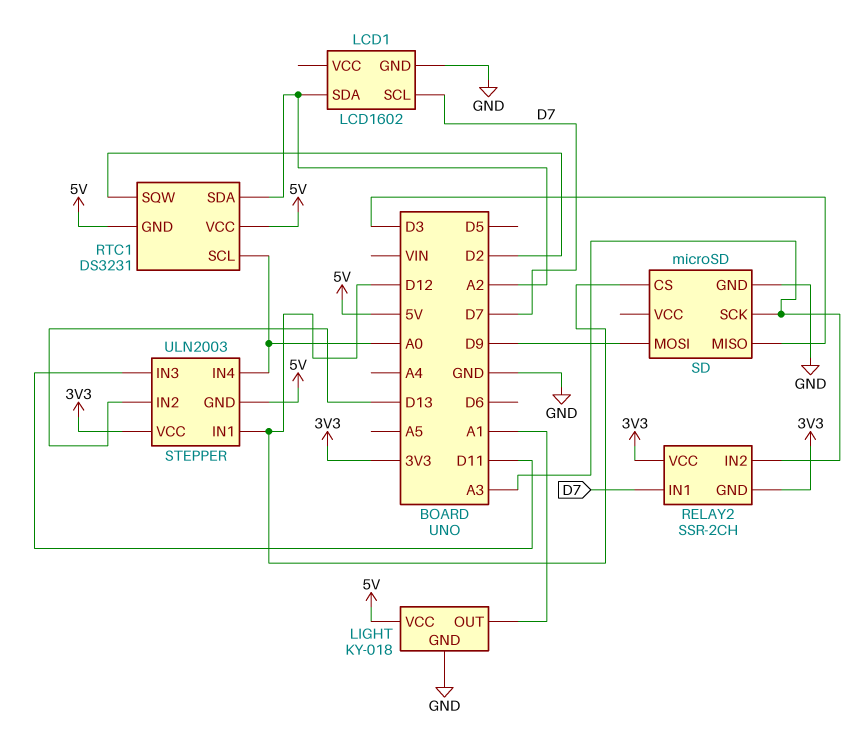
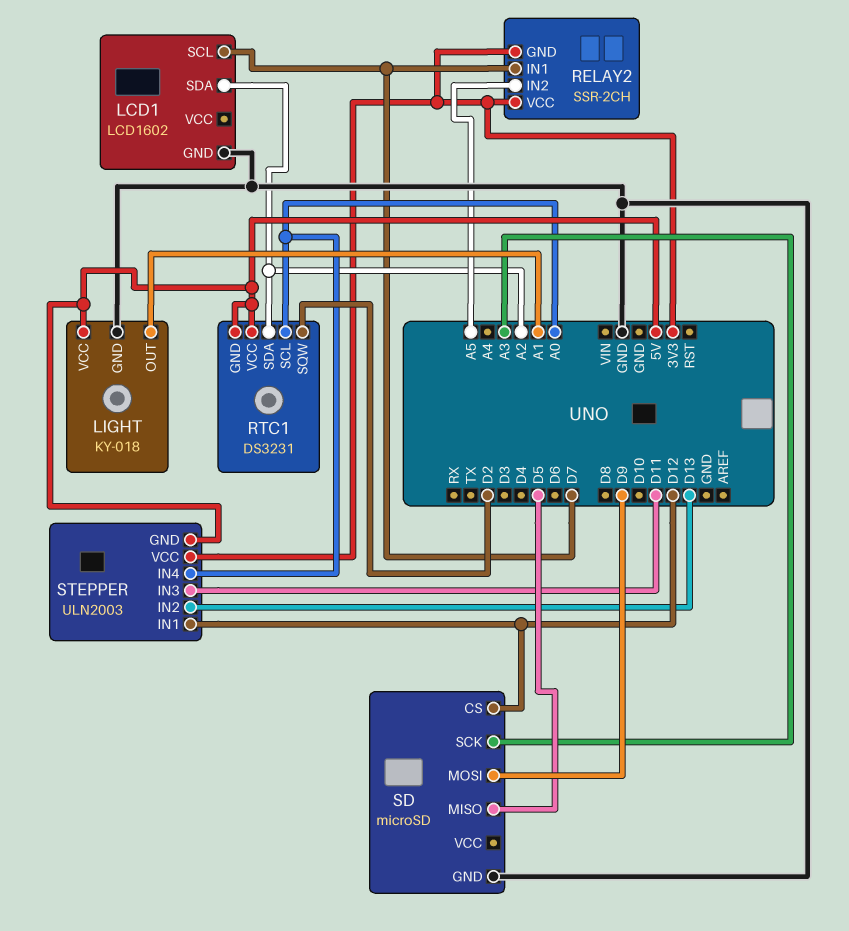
RELAY2 pin IN2: A3 -> A5
SD pin MISO: D3 -> D5

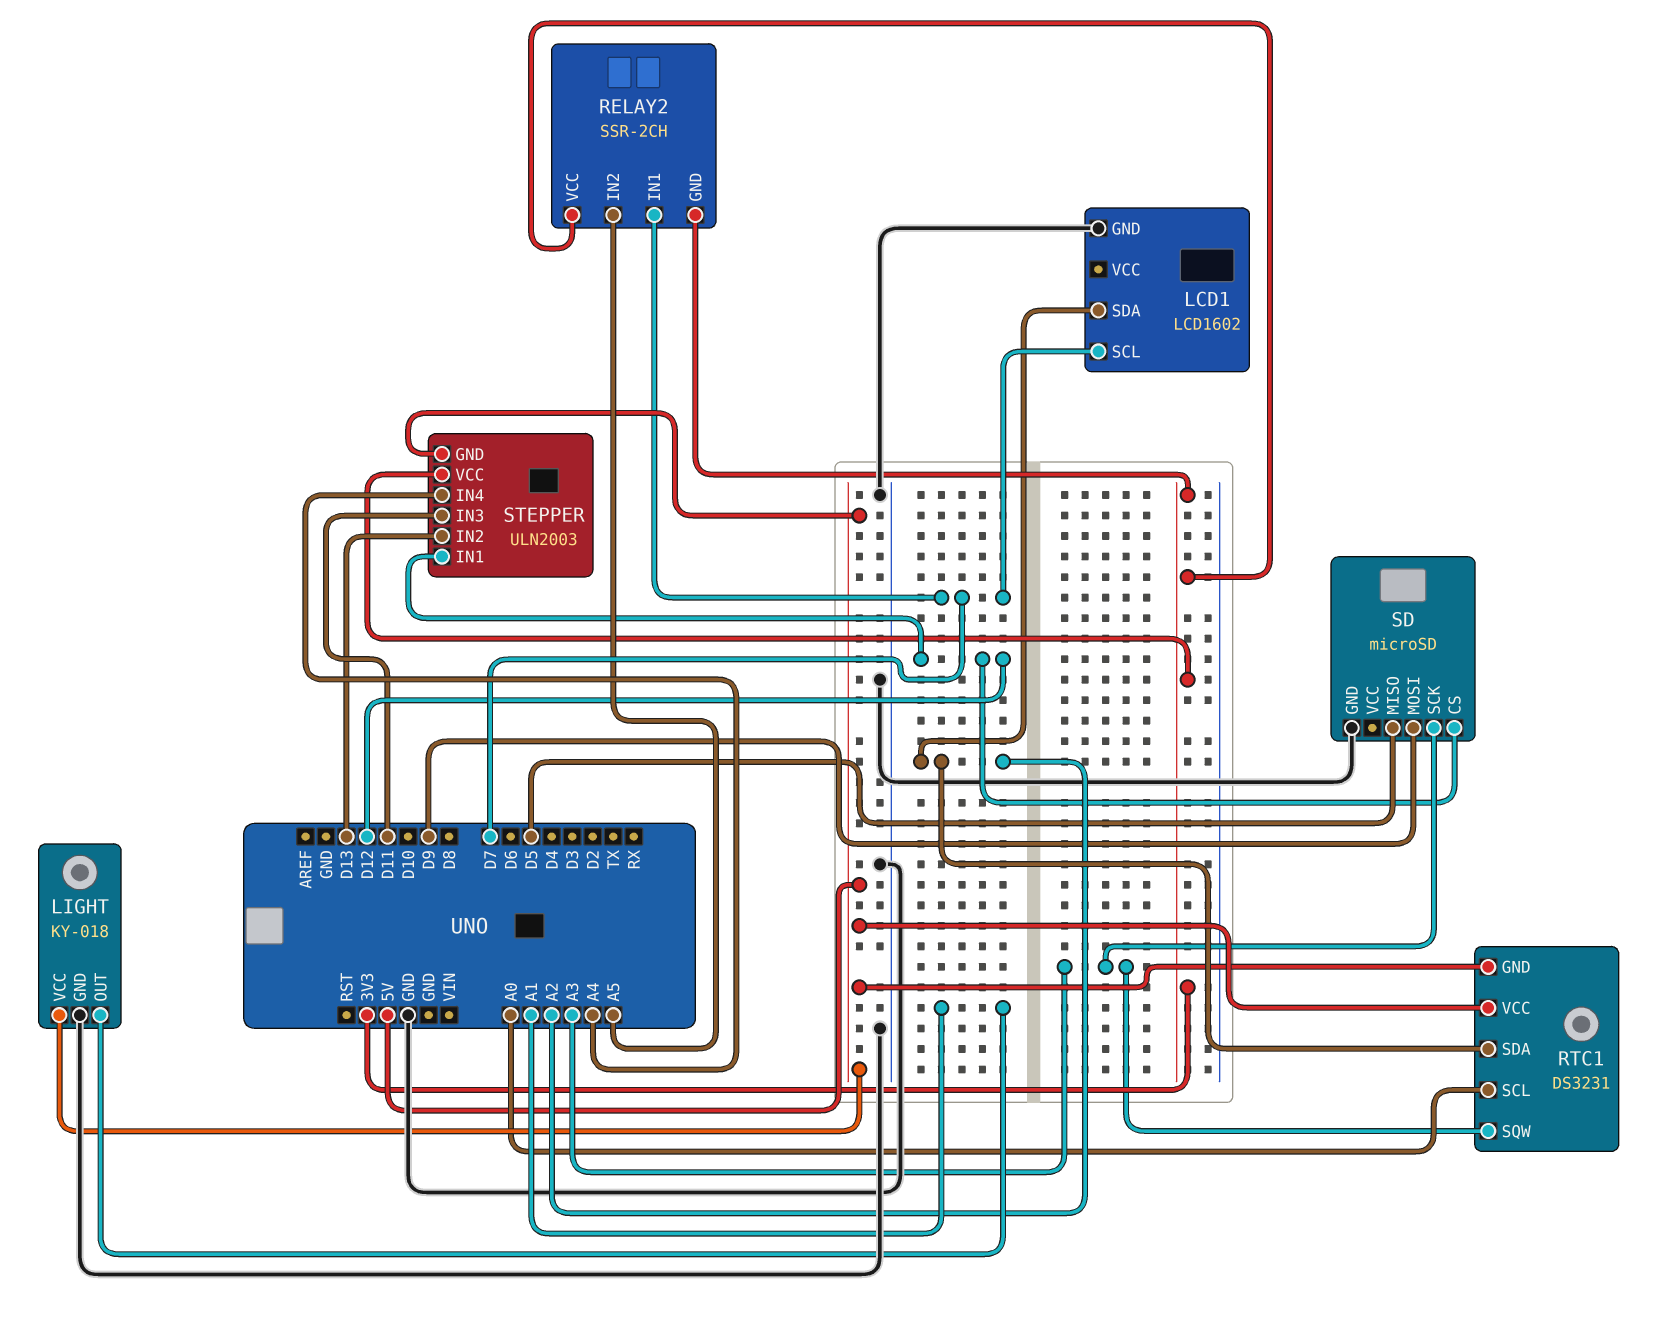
RTC1 pin SQW: D2 -> A3
STEPPER pin IN4: A0 -> A4

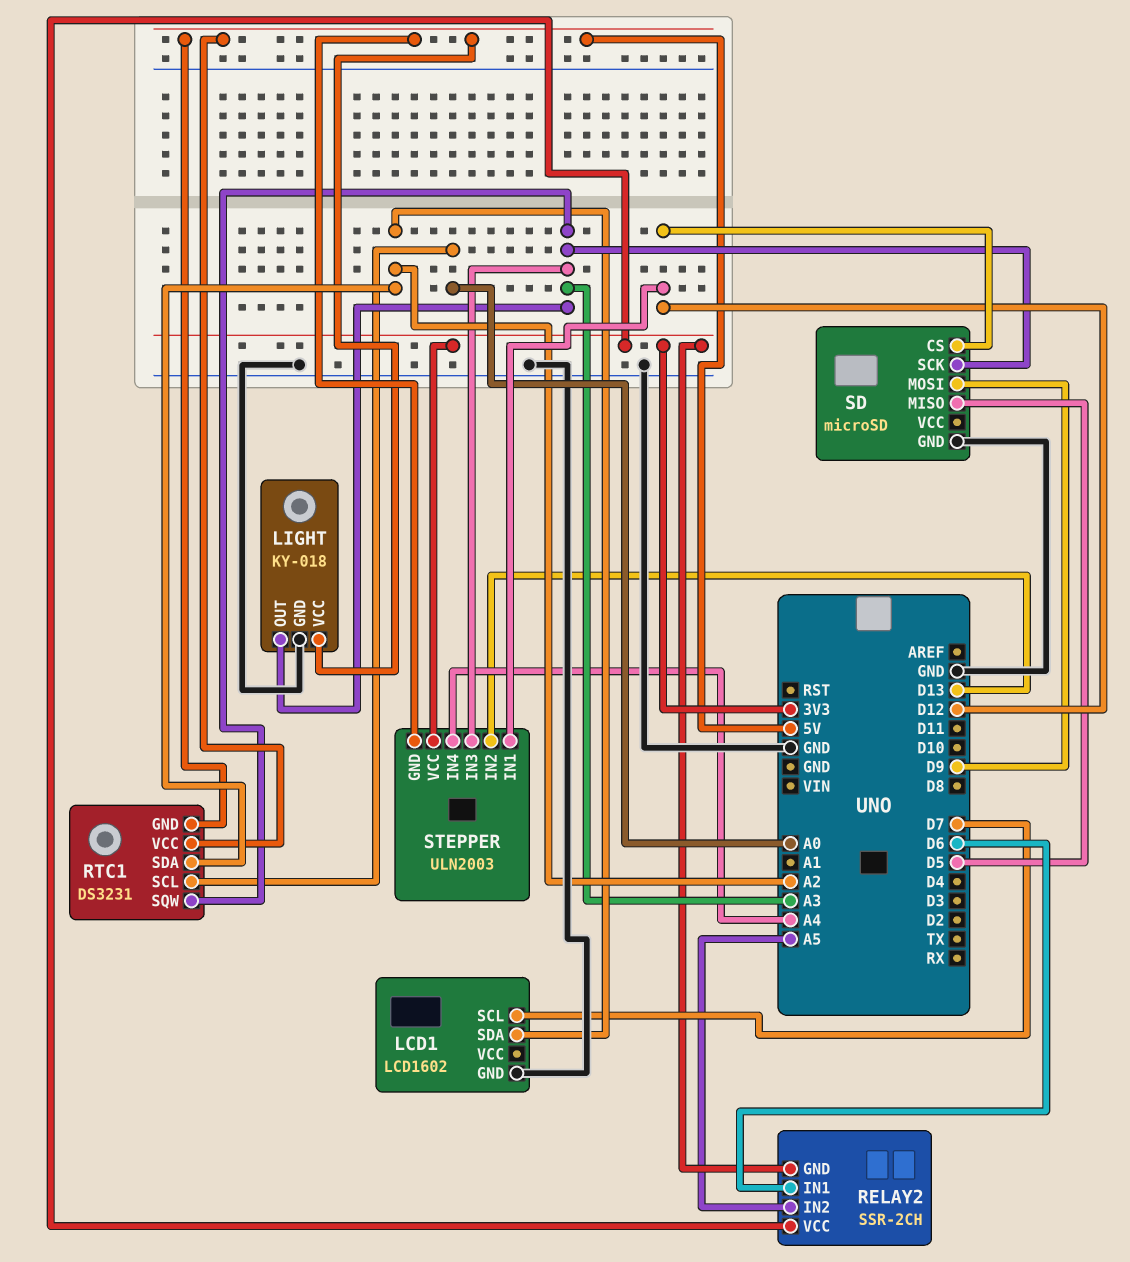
LIGHT pin OUT: A1 -> A3
RELAY2 pin IN1: D7 -> D6
STEPPER pin IN3: D11 -> A3

